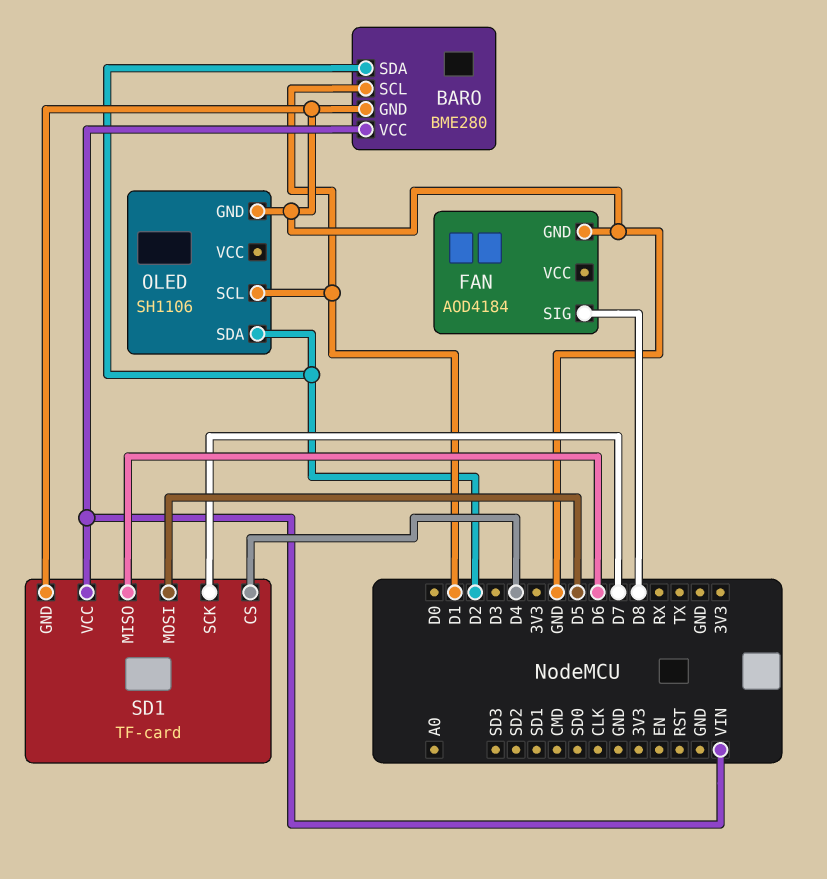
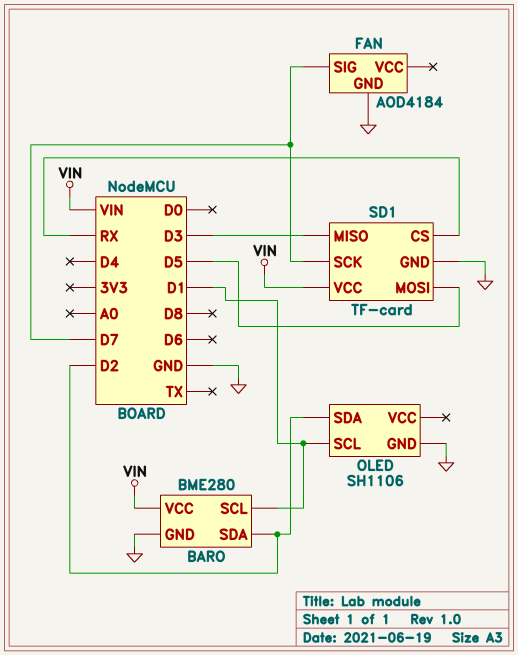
FAN pin SIG: D8 -> D7
SD1 pin CS: D4 -> RX
SD1 pin MISO: D6 -> D3

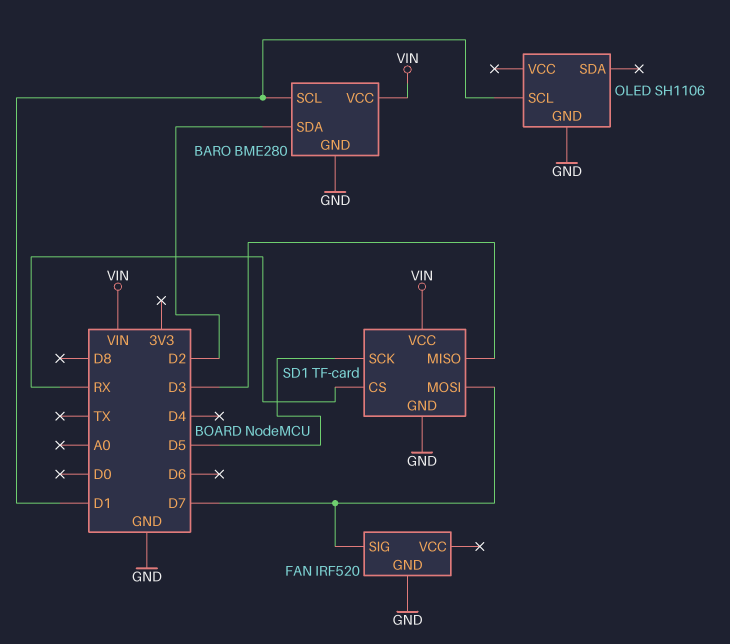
FAN: AOD4184 -> IRF520
OLED pin SDA: D2 -> none
SD1 pin MOSI: D5 -> D7
SD1 pin SCK: D7 -> D5

